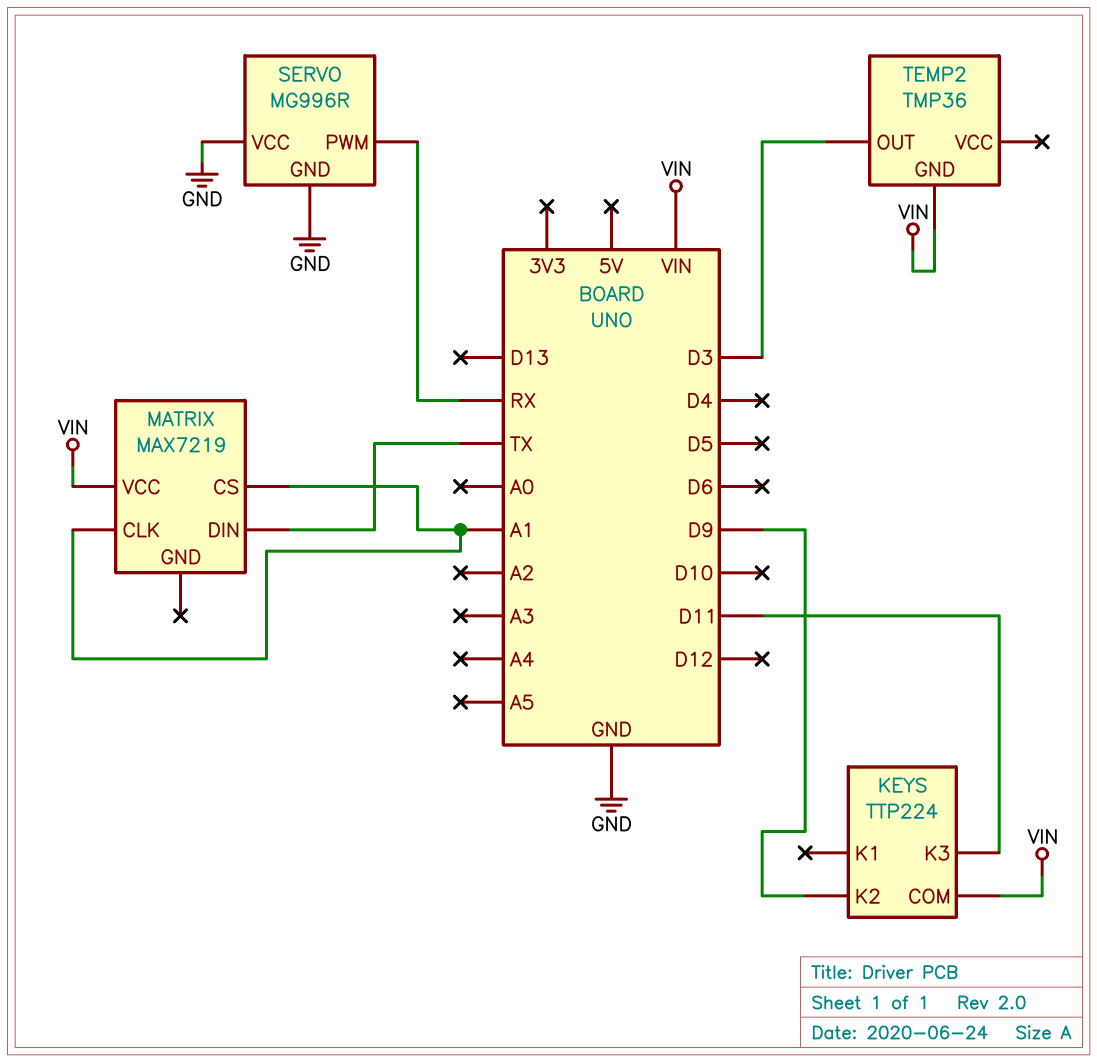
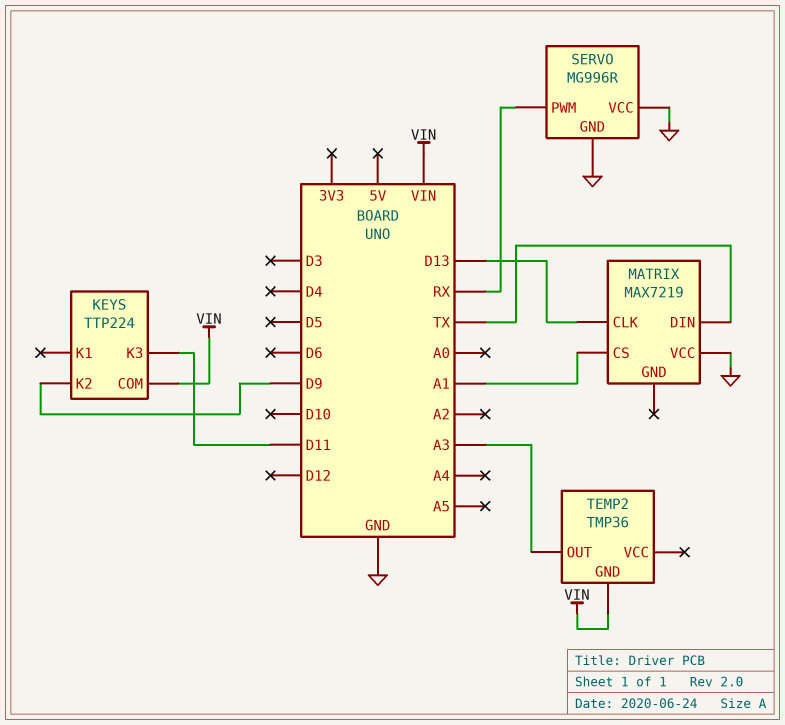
MATRIX pin CLK: A1 -> D13
MATRIX pin VCC: VIN -> GND
TEMP2 pin OUT: D3 -> A3

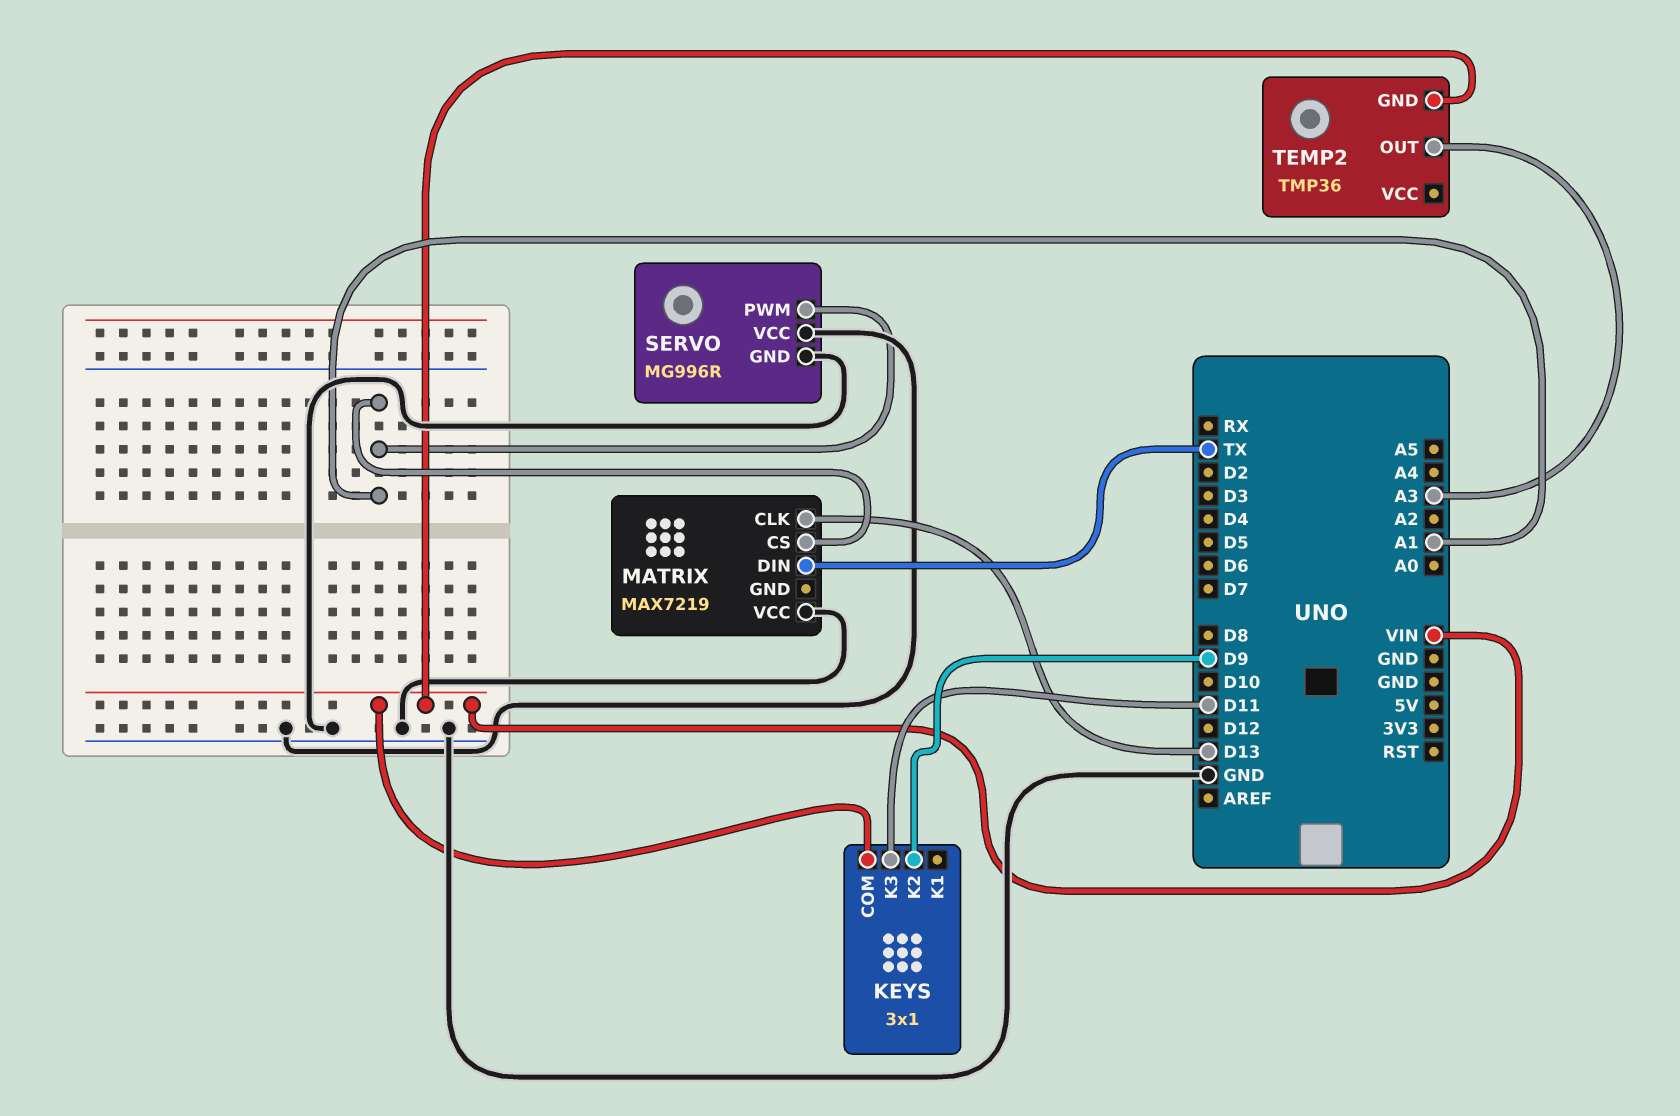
KEYS: TTP224 -> 3x1
SERVO pin PWM: RX -> A1

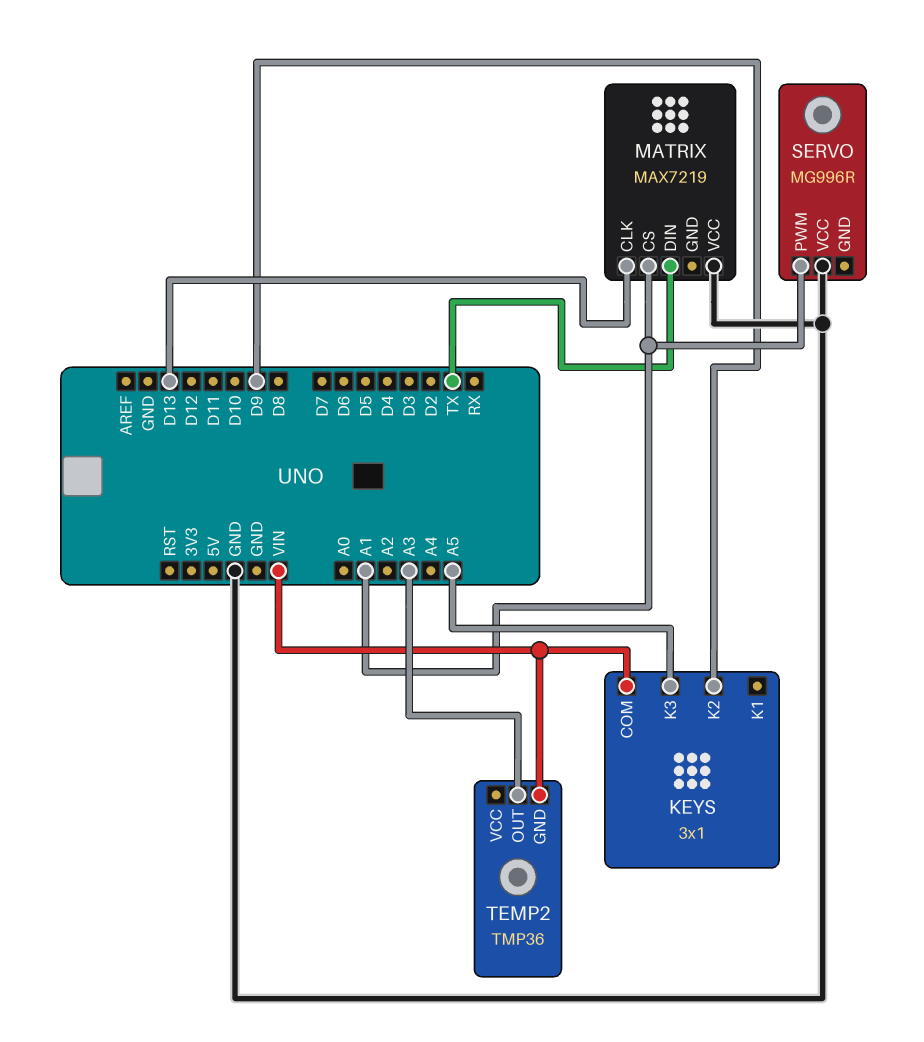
KEYS pin K3: D11 -> A5
SERVO pin GND: GND -> none

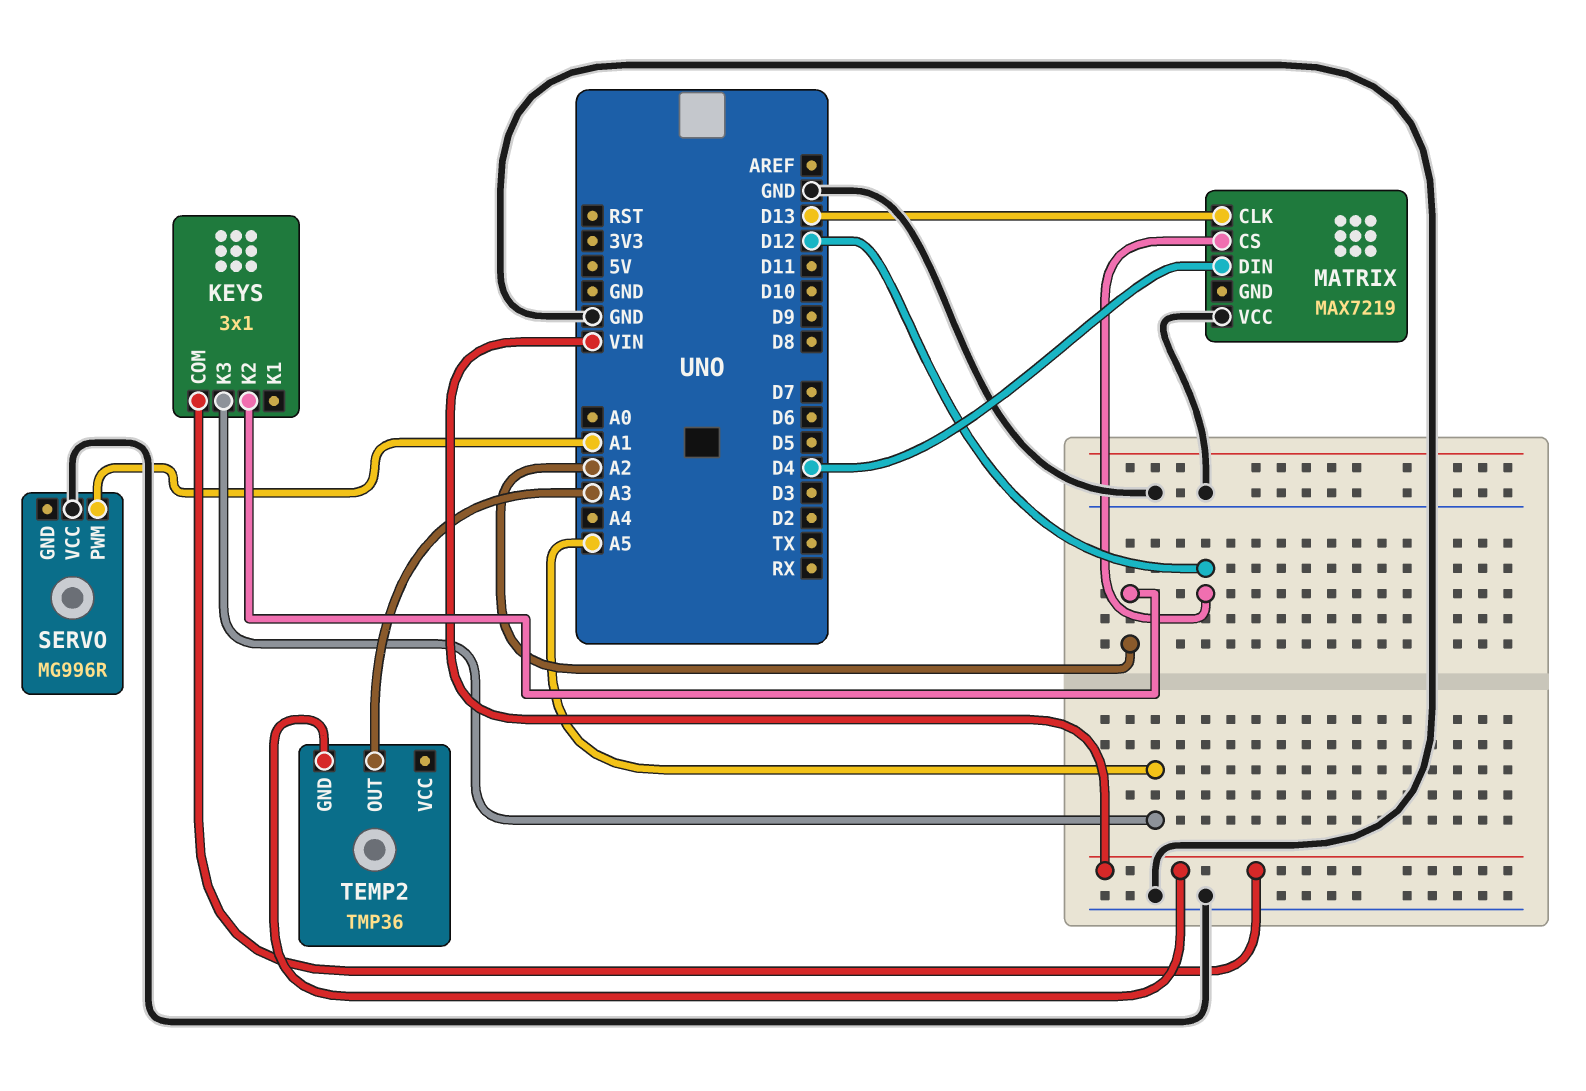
KEYS pin K2: D9 -> A2
MATRIX pin CS: A1 -> D12
MATRIX pin DIN: TX -> D4

